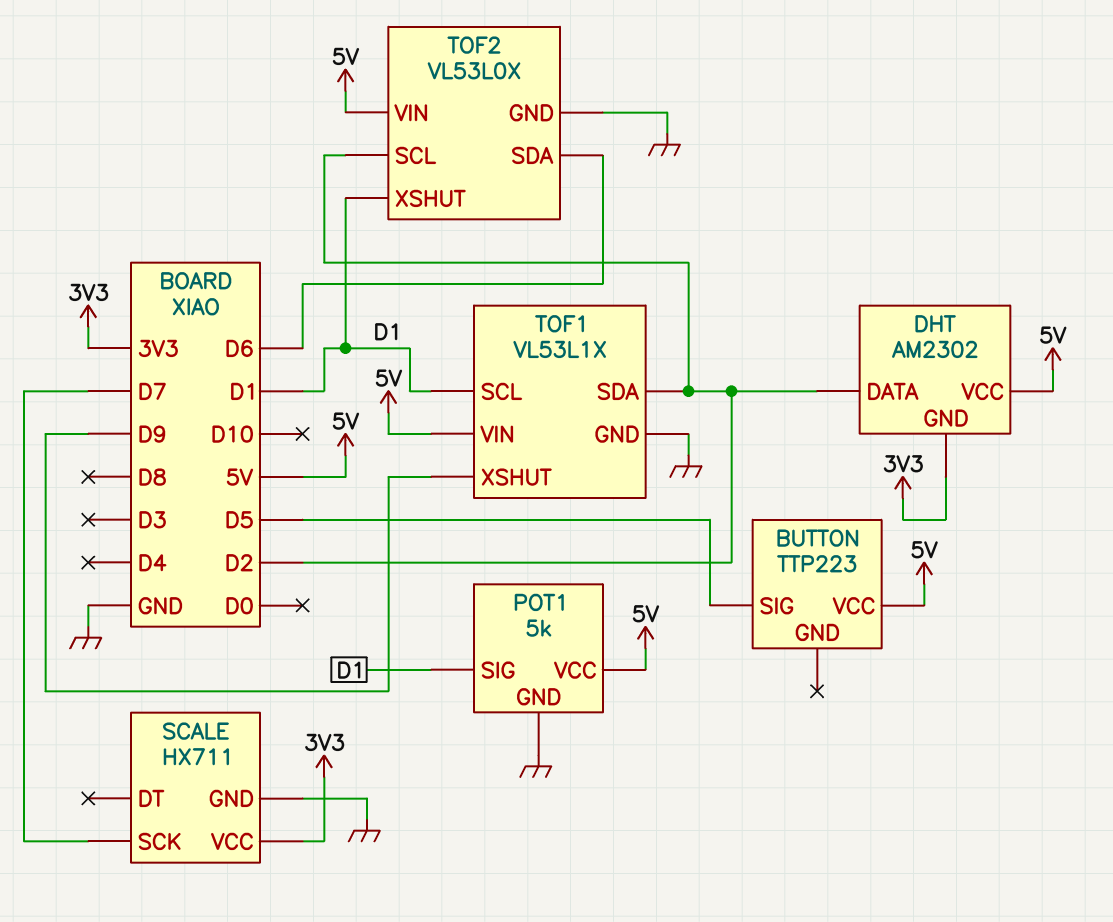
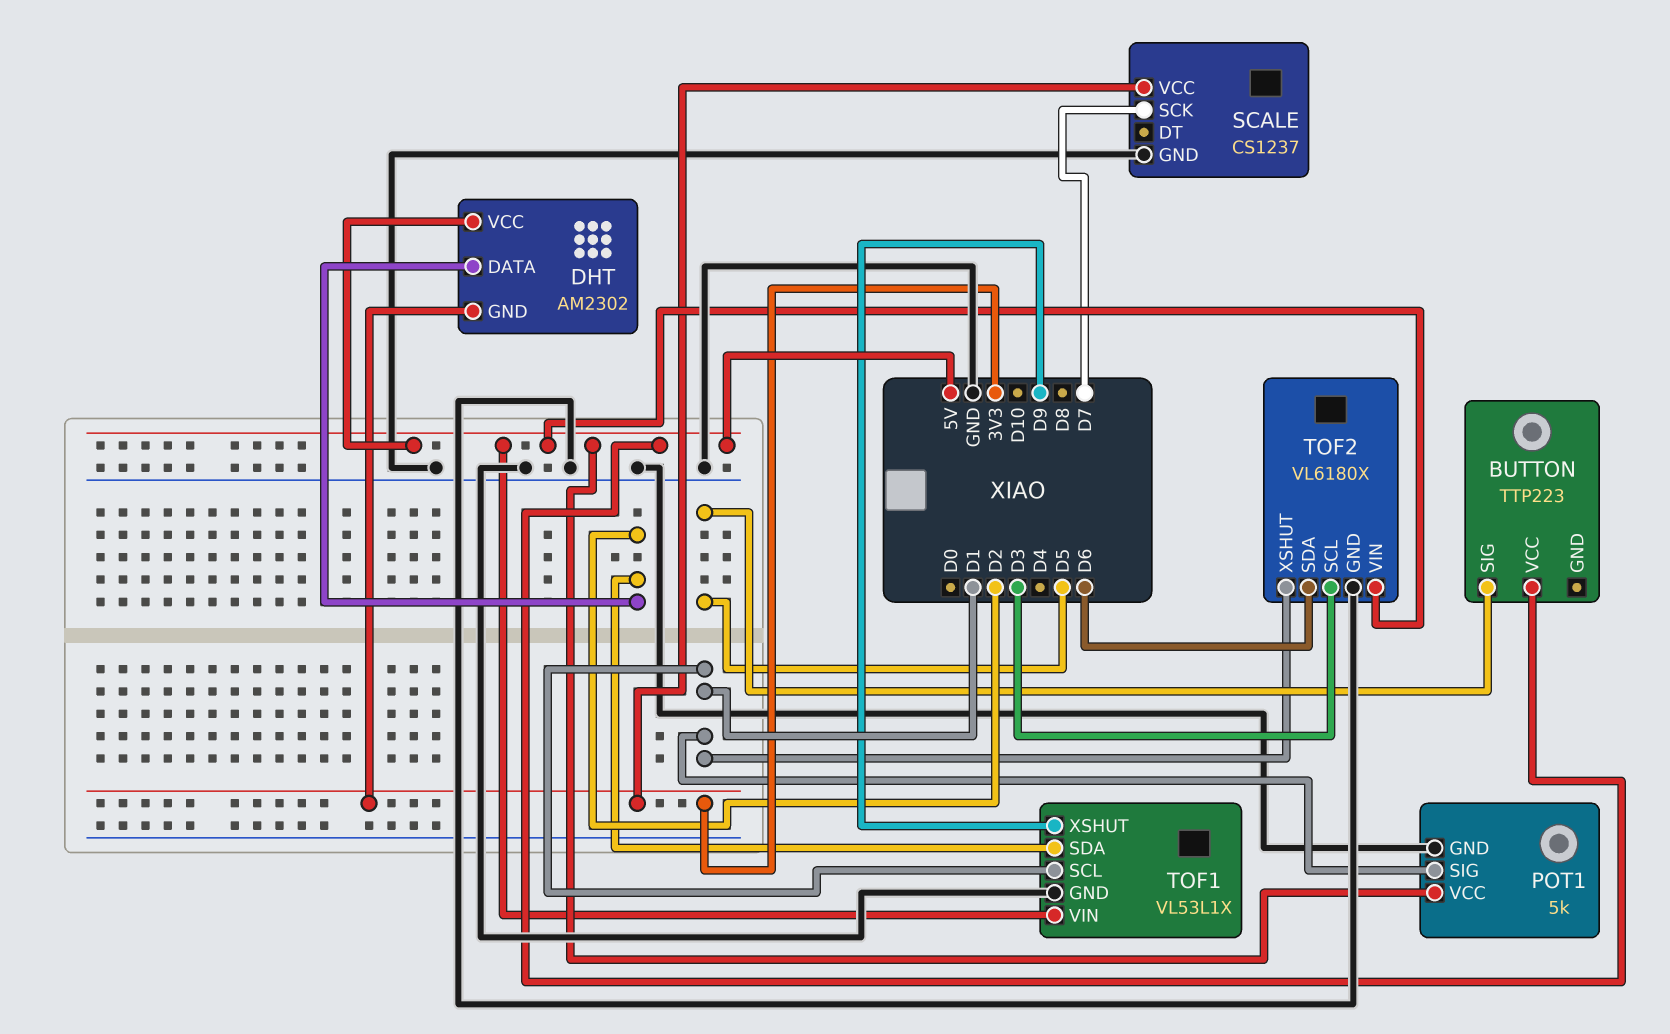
SCALE: HX711 -> CS1237
TOF2: VL53L0X -> VL6180X
TOF2 pin SCL: D2 -> D3

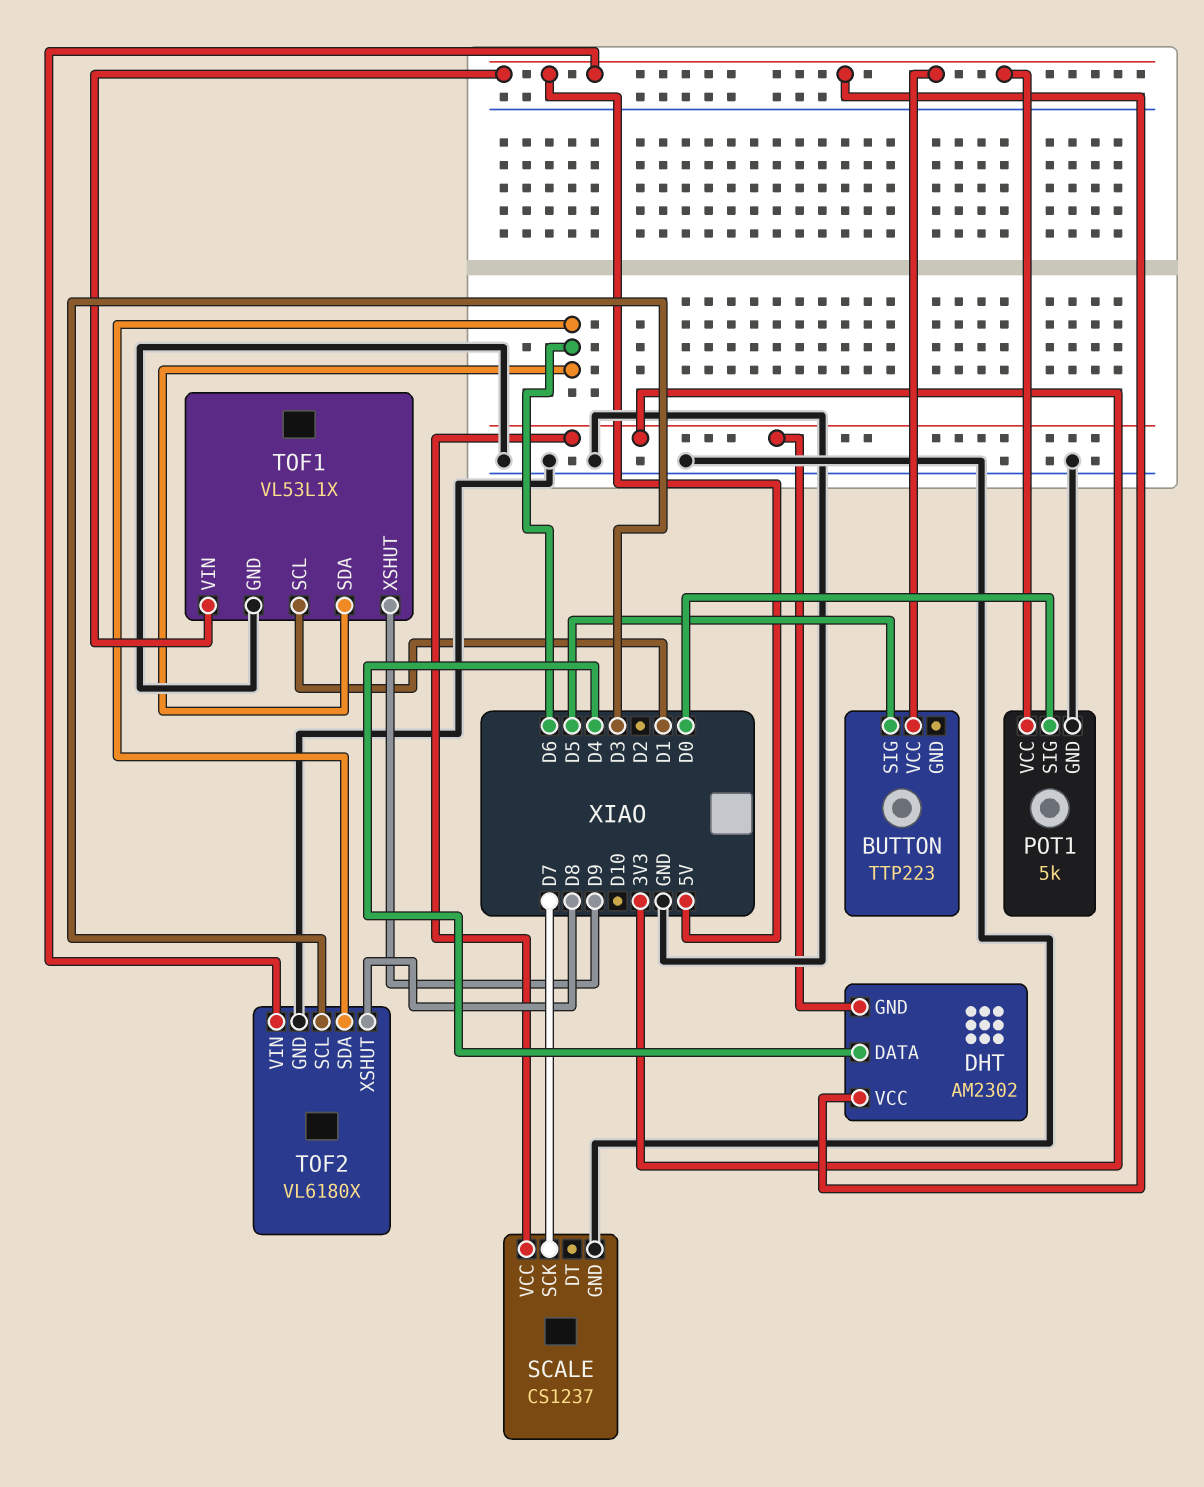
DHT pin DATA: D2 -> D4
POT1 pin SIG: D1 -> D0
TOF1 pin SDA: D2 -> D6
TOF2 pin XSHUT: D1 -> D8

